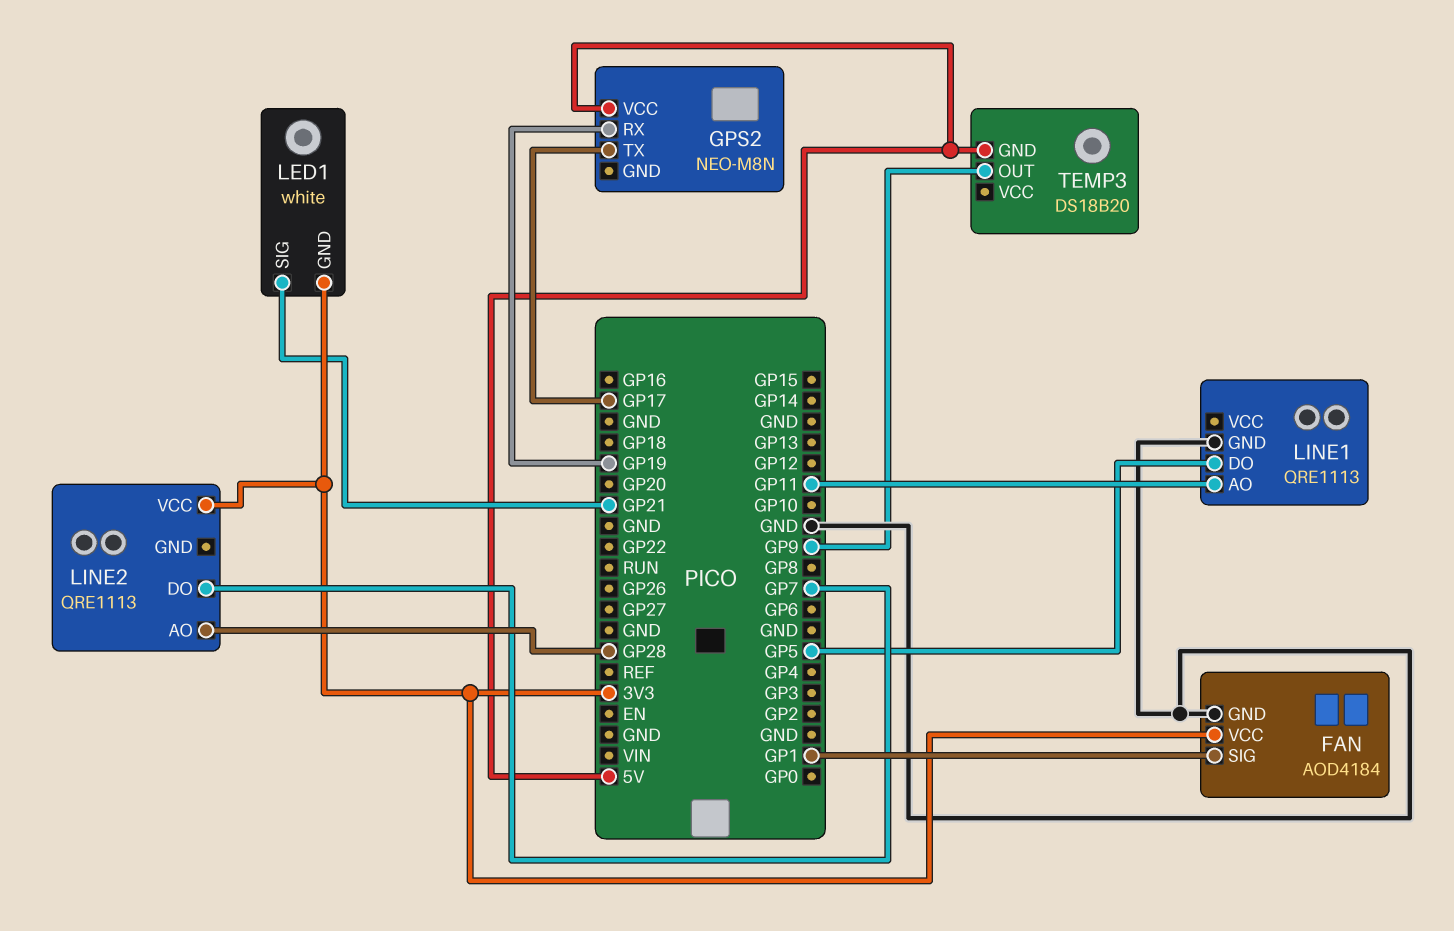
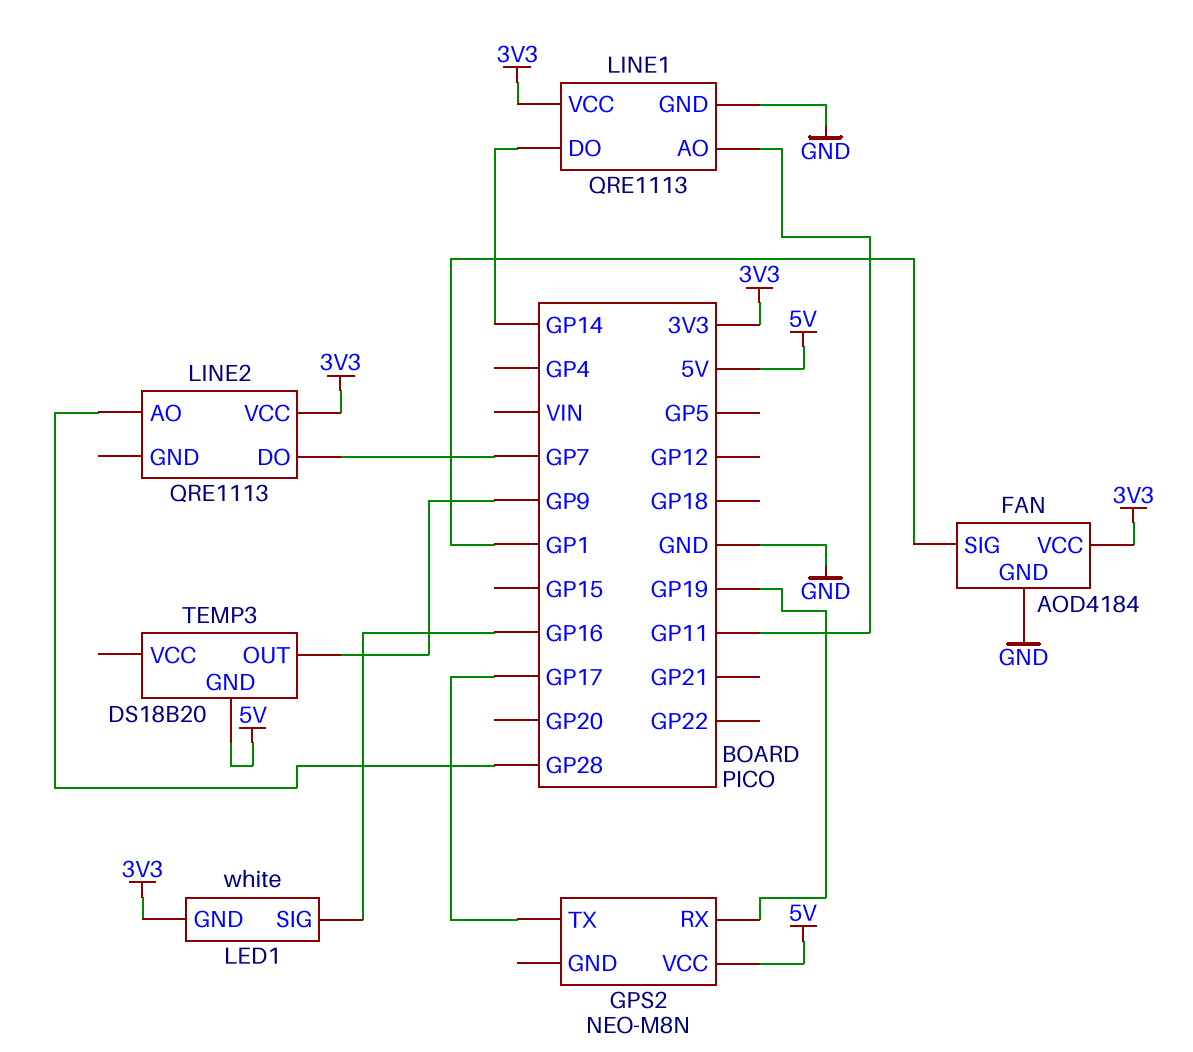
LED1 pin SIG: GP21 -> GP16
LINE1 pin DO: GP5 -> GP14
LINE1 pin VCC: none -> 3V3

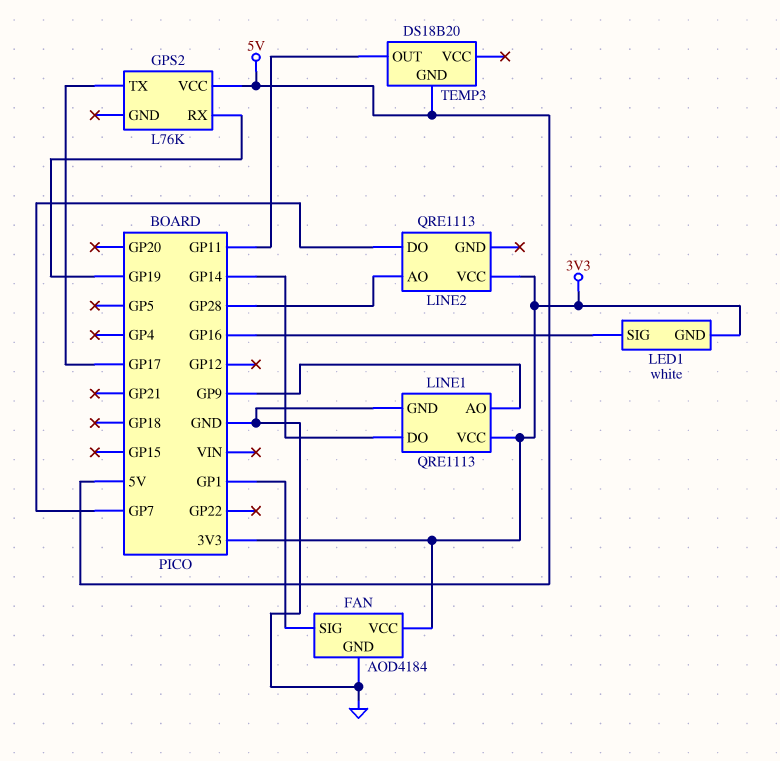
GPS2: NEO-M8N -> L76K
LINE1 pin AO: GP11 -> GP9
TEMP3 pin OUT: GP9 -> GP11

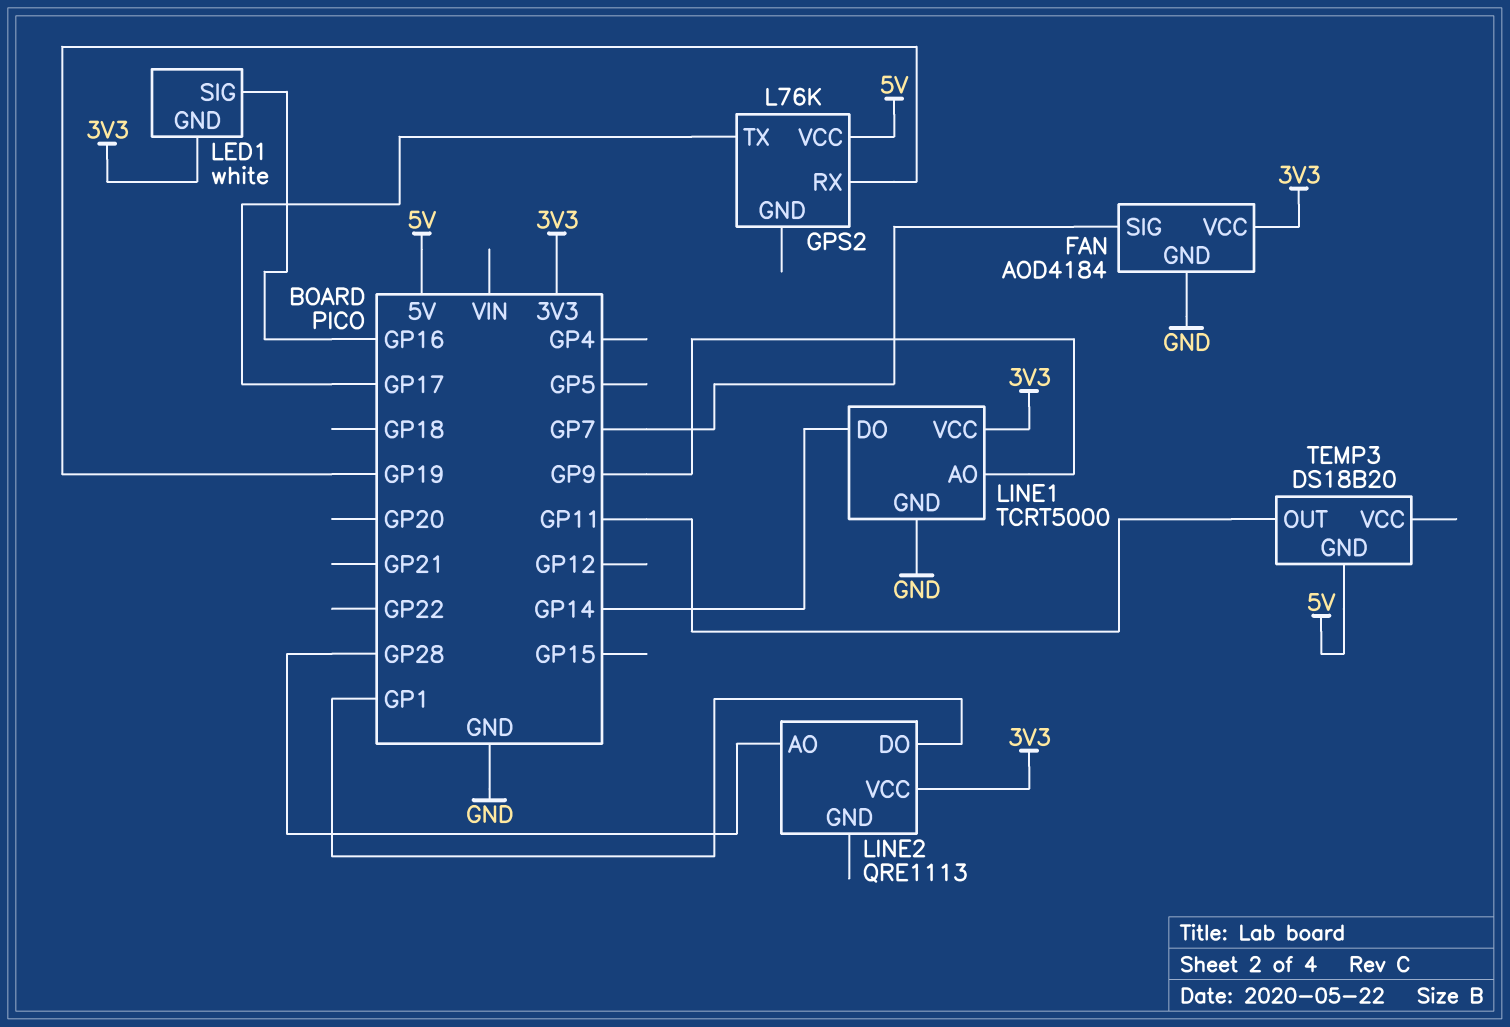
FAN pin SIG: GP1 -> GP7
LINE1: QRE1113 -> TCRT5000
LINE2 pin DO: GP7 -> GP1

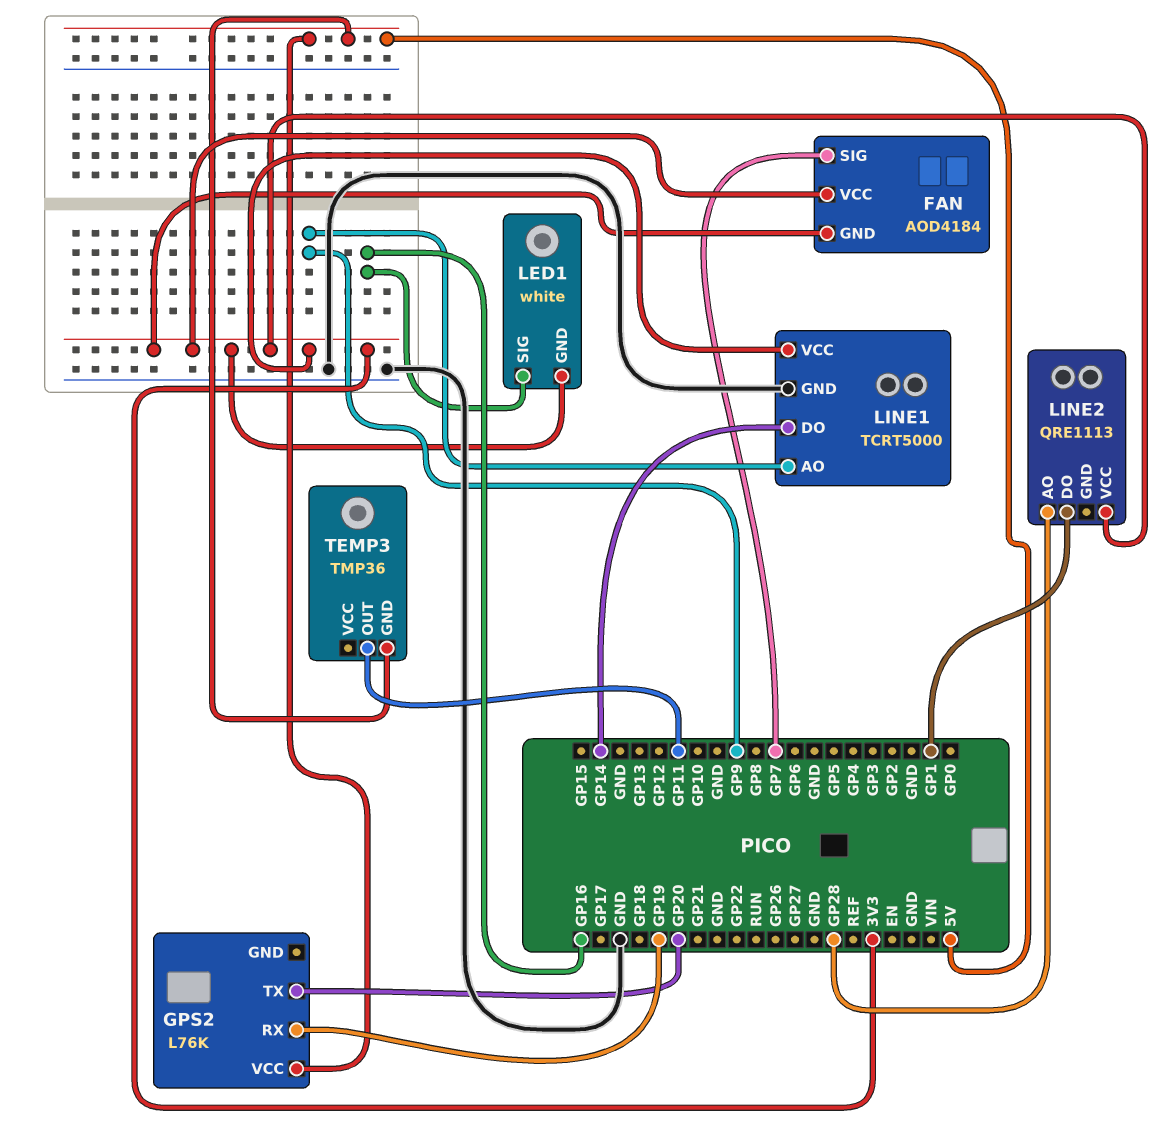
FAN pin GND: GND -> 3V3
GPS2 pin TX: GP17 -> GP20
TEMP3: DS18B20 -> TMP36

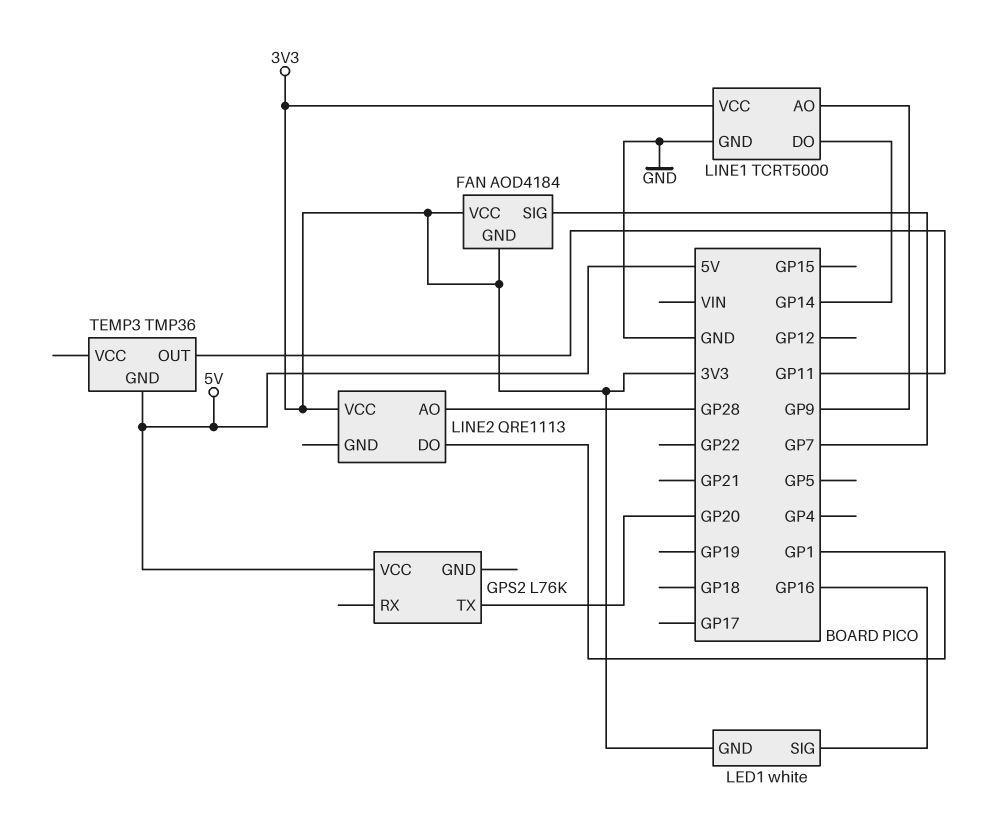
GPS2 pin RX: GP19 -> none

